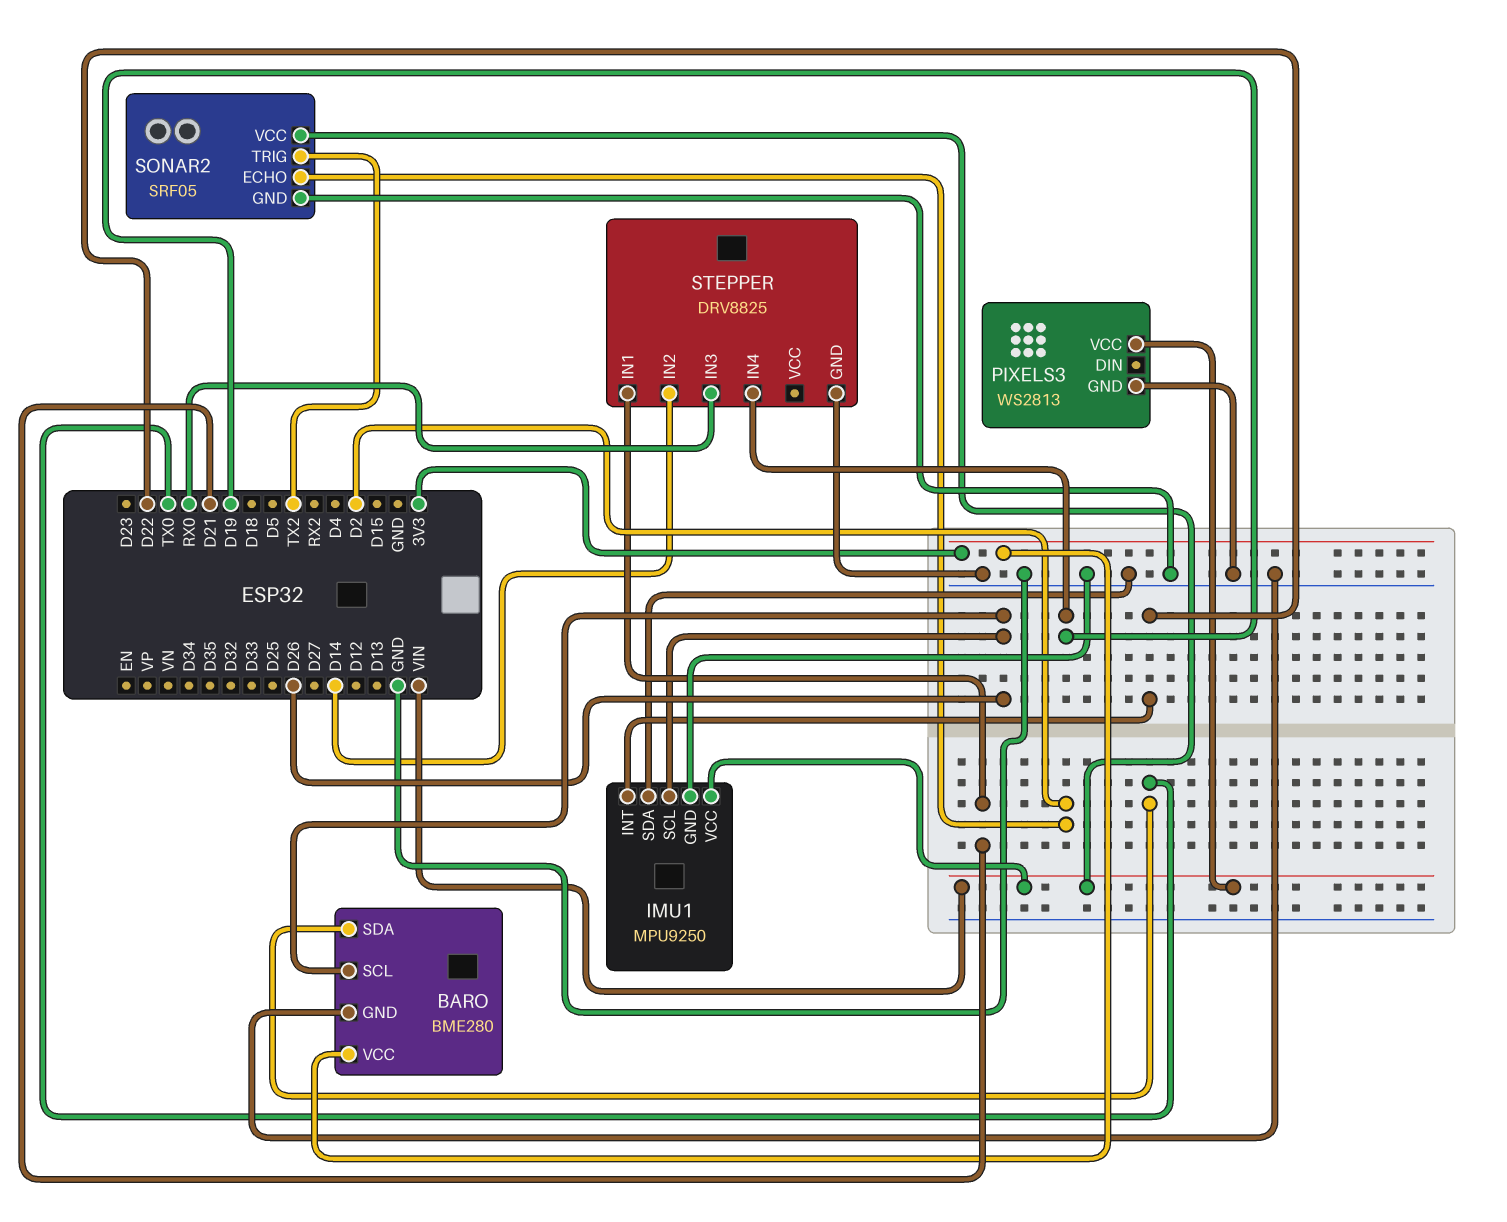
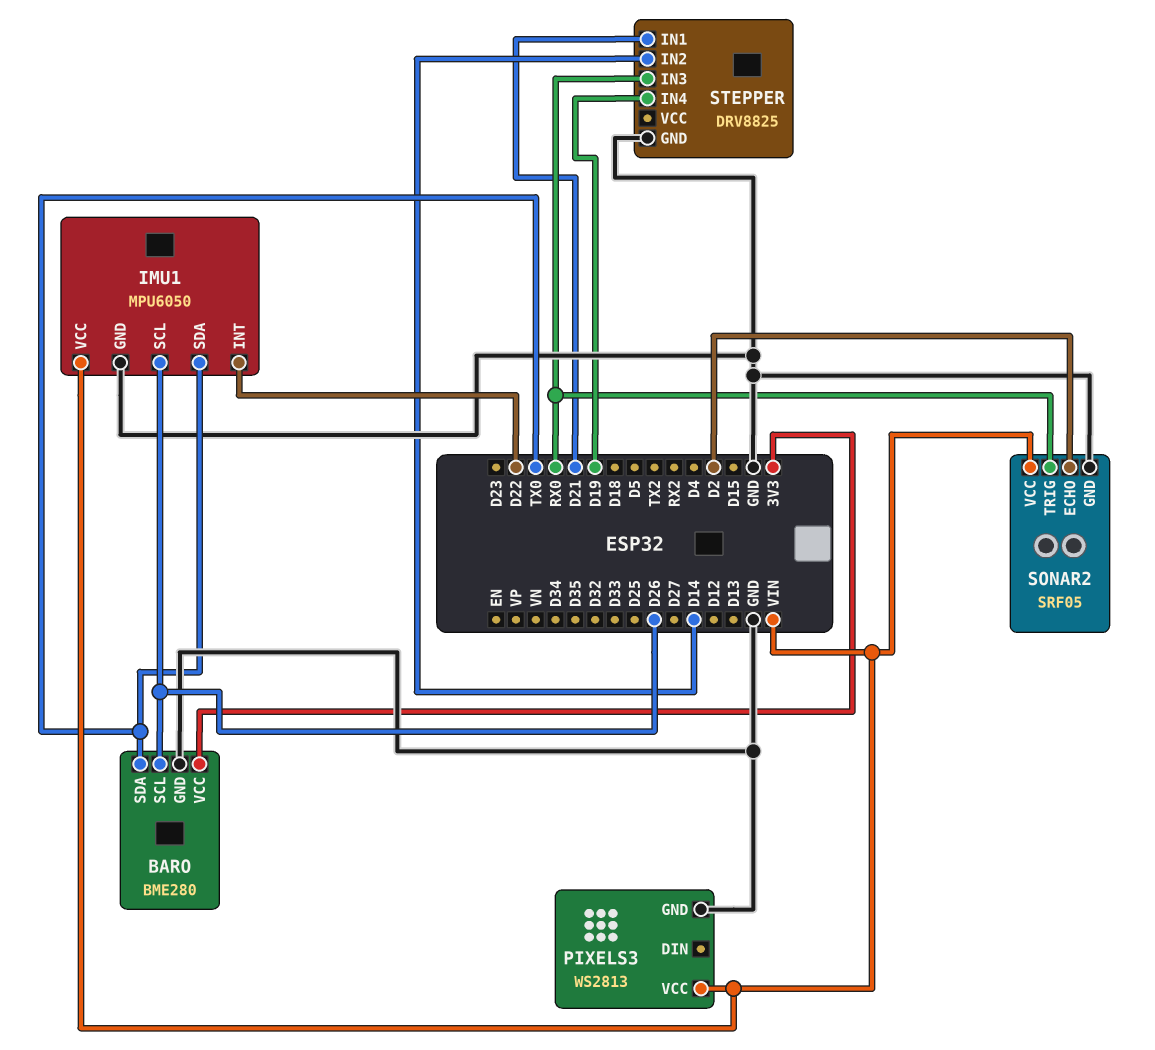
IMU1: MPU9250 -> MPU6050
IMU1 pin SDA: GND -> TX0
SONAR2 pin TRIG: TX2 -> RX0

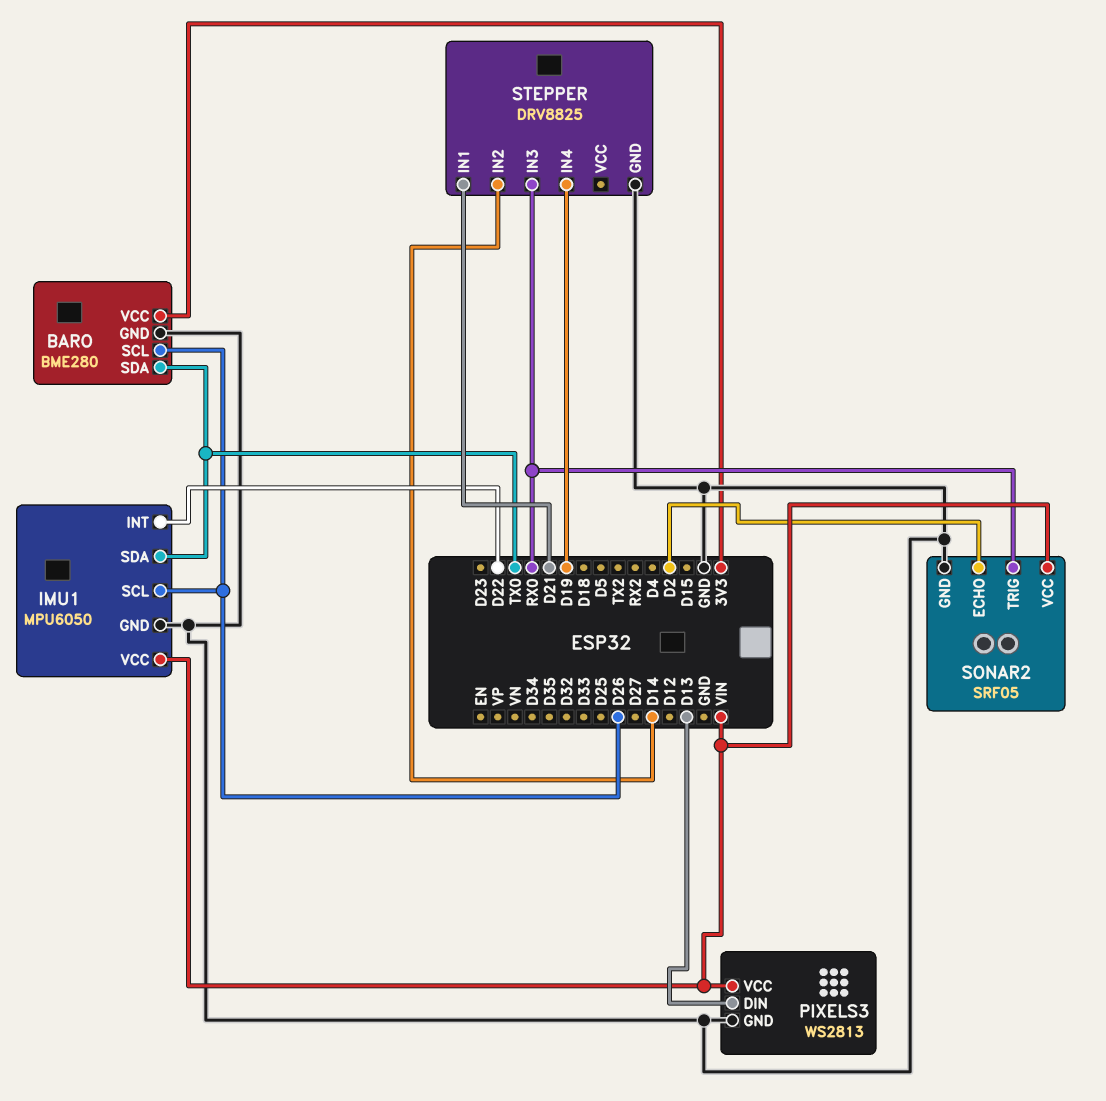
PIXELS3 pin DIN: none -> D13

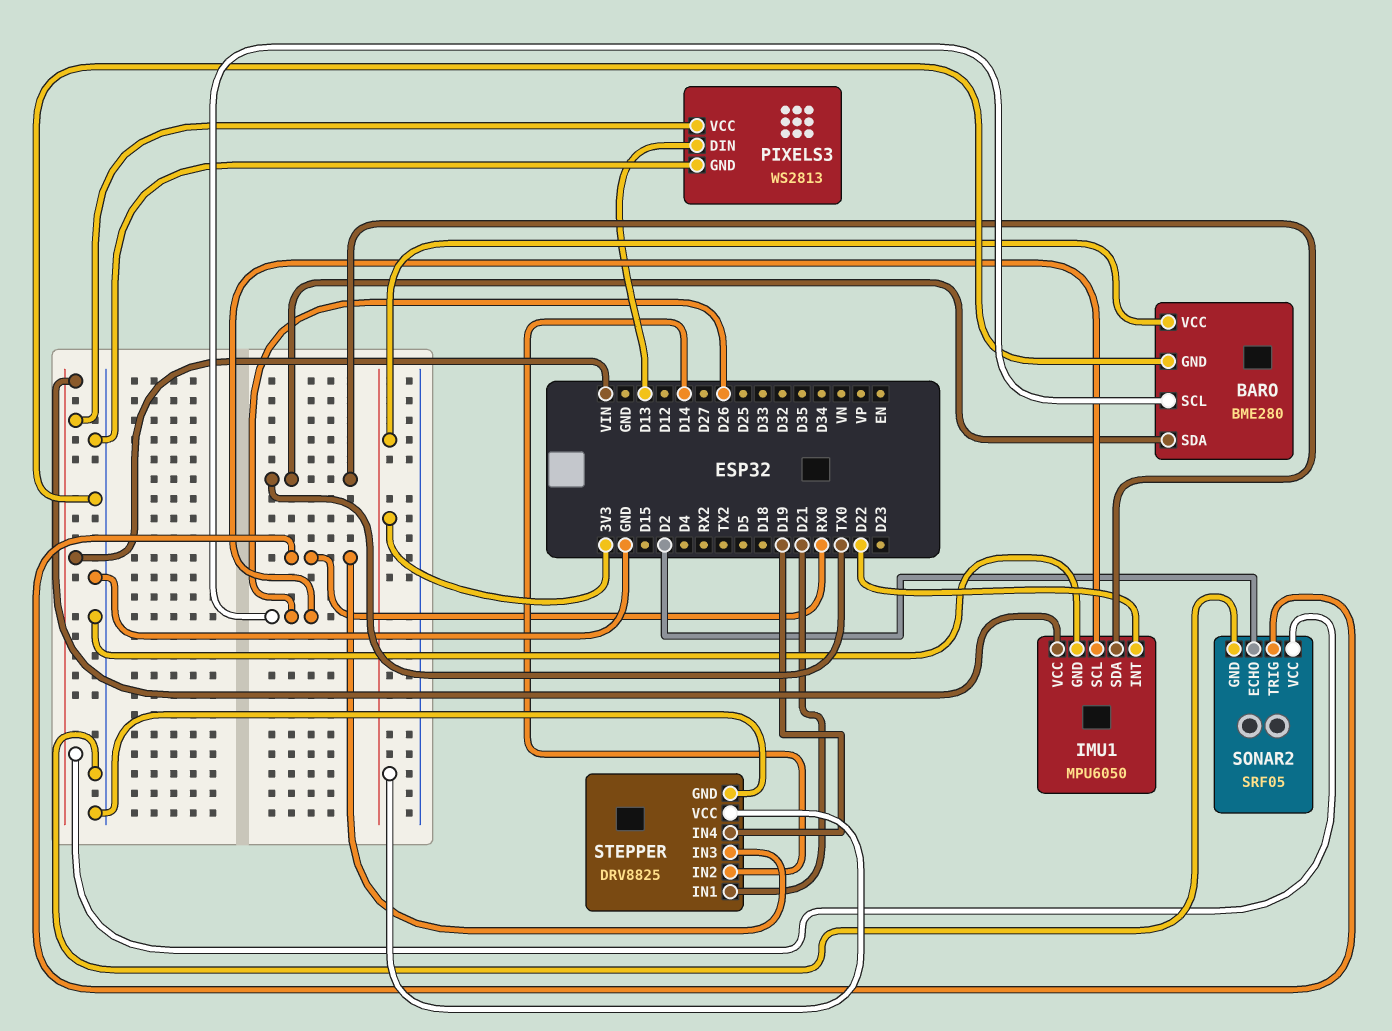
STEPPER pin VCC: none -> 3V3

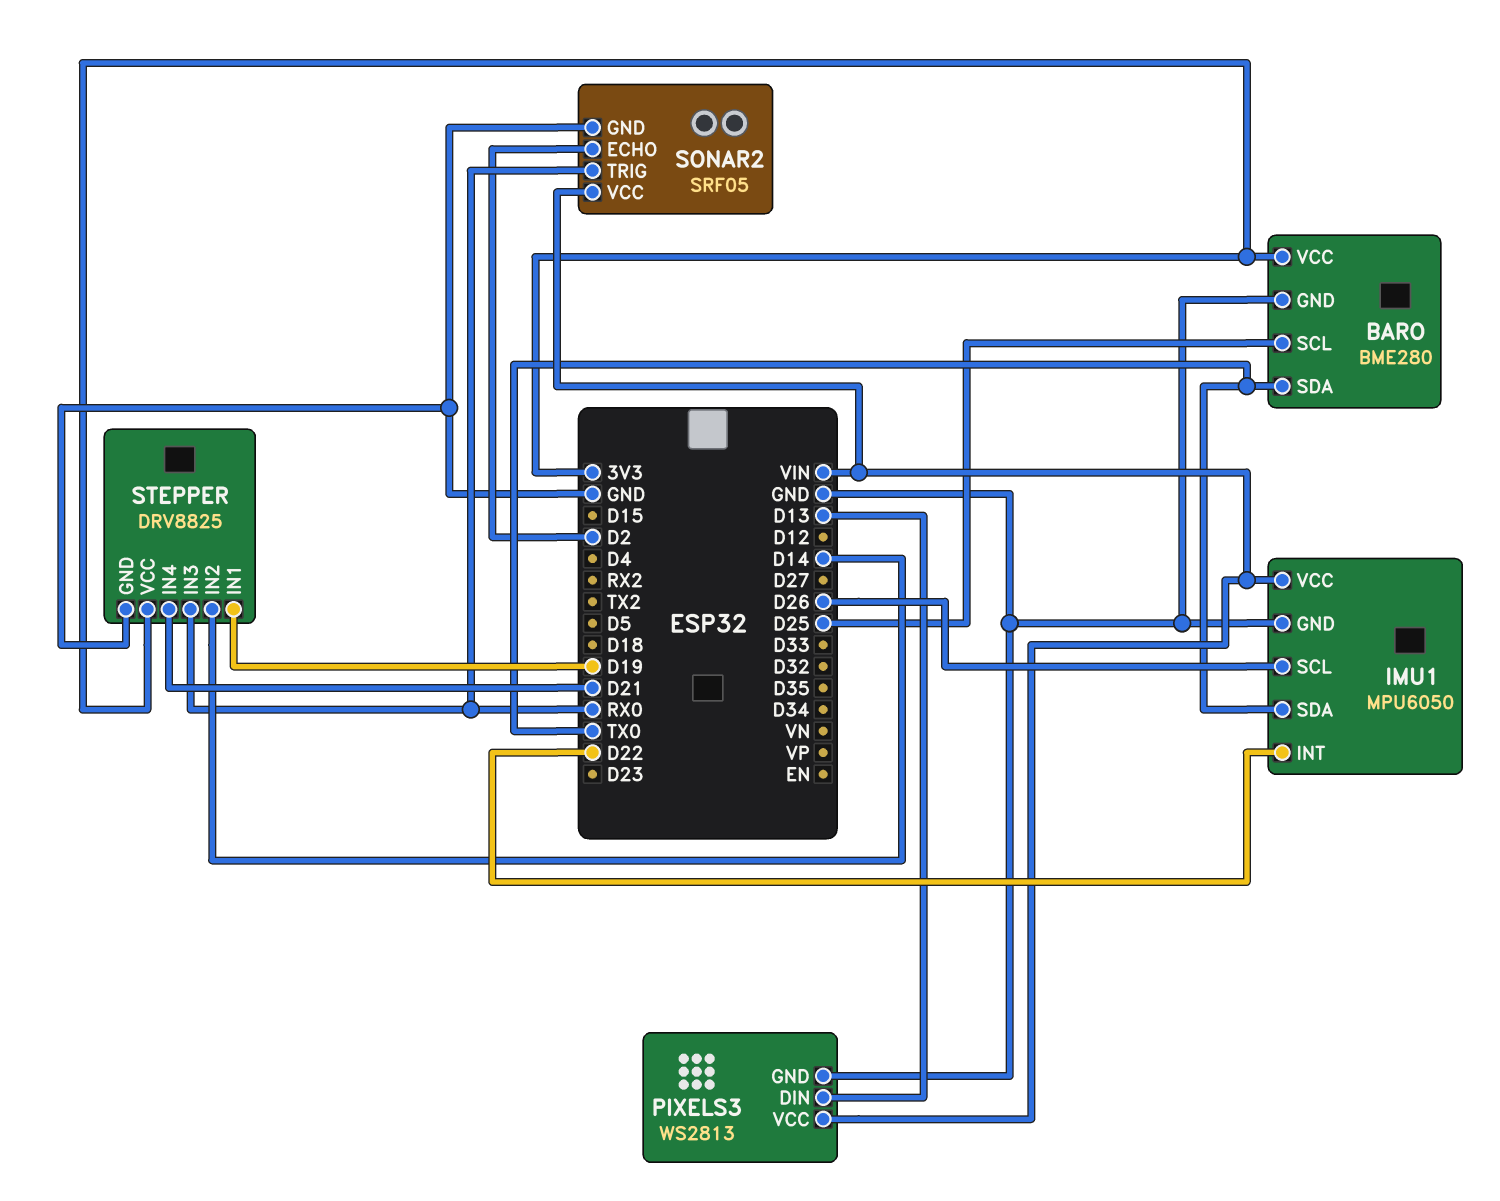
BARO pin SCL: D26 -> D25
STEPPER pin IN1: D21 -> D19
STEPPER pin IN4: D19 -> D21

